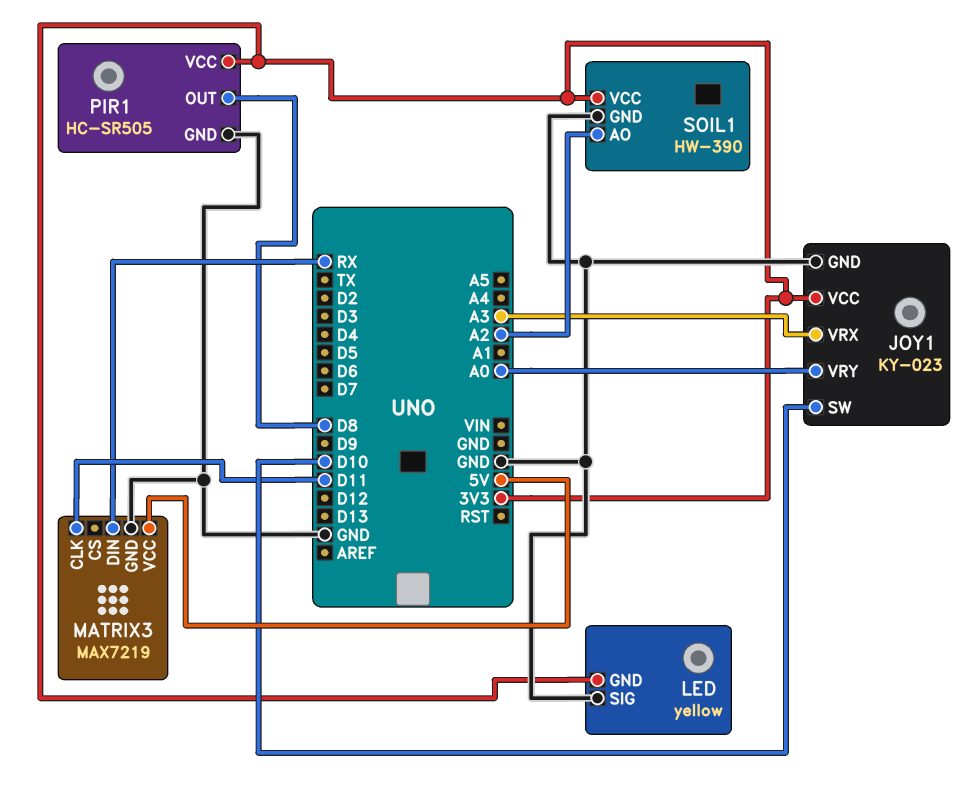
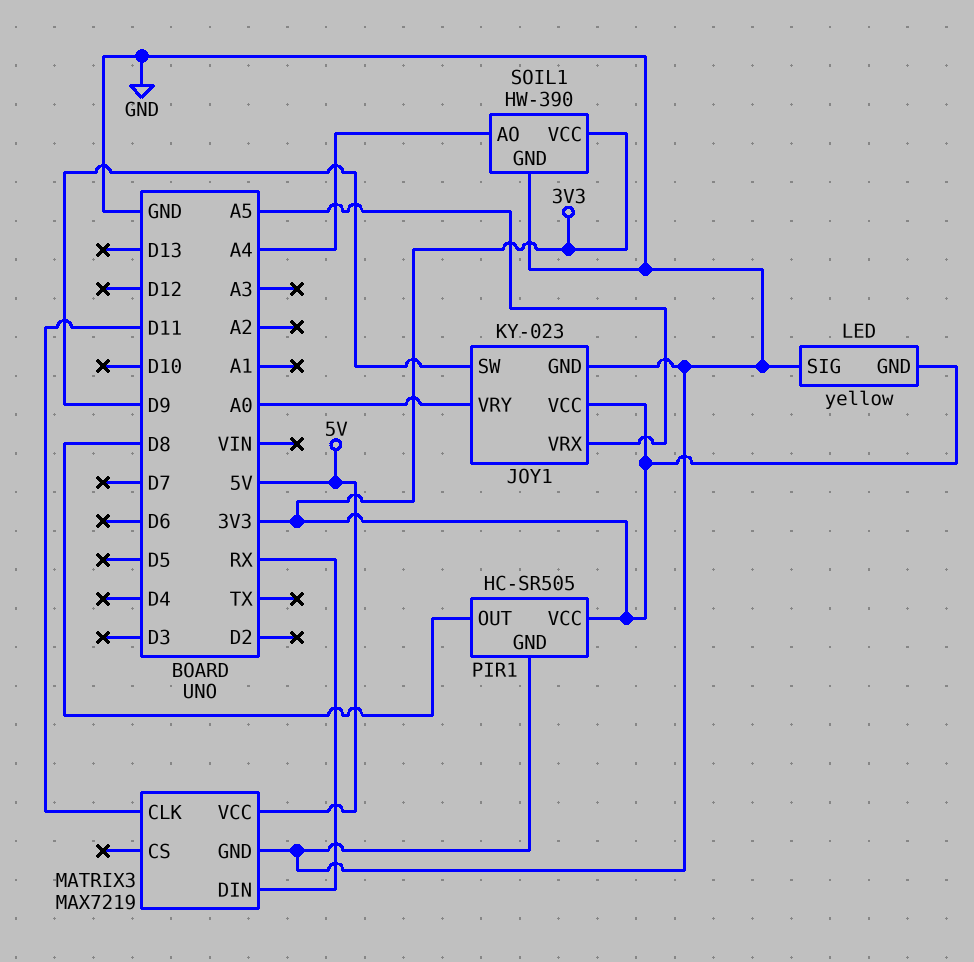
JOY1 pin SW: D10 -> D9
JOY1 pin VRX: A3 -> A5
SOIL1 pin AO: A2 -> A4

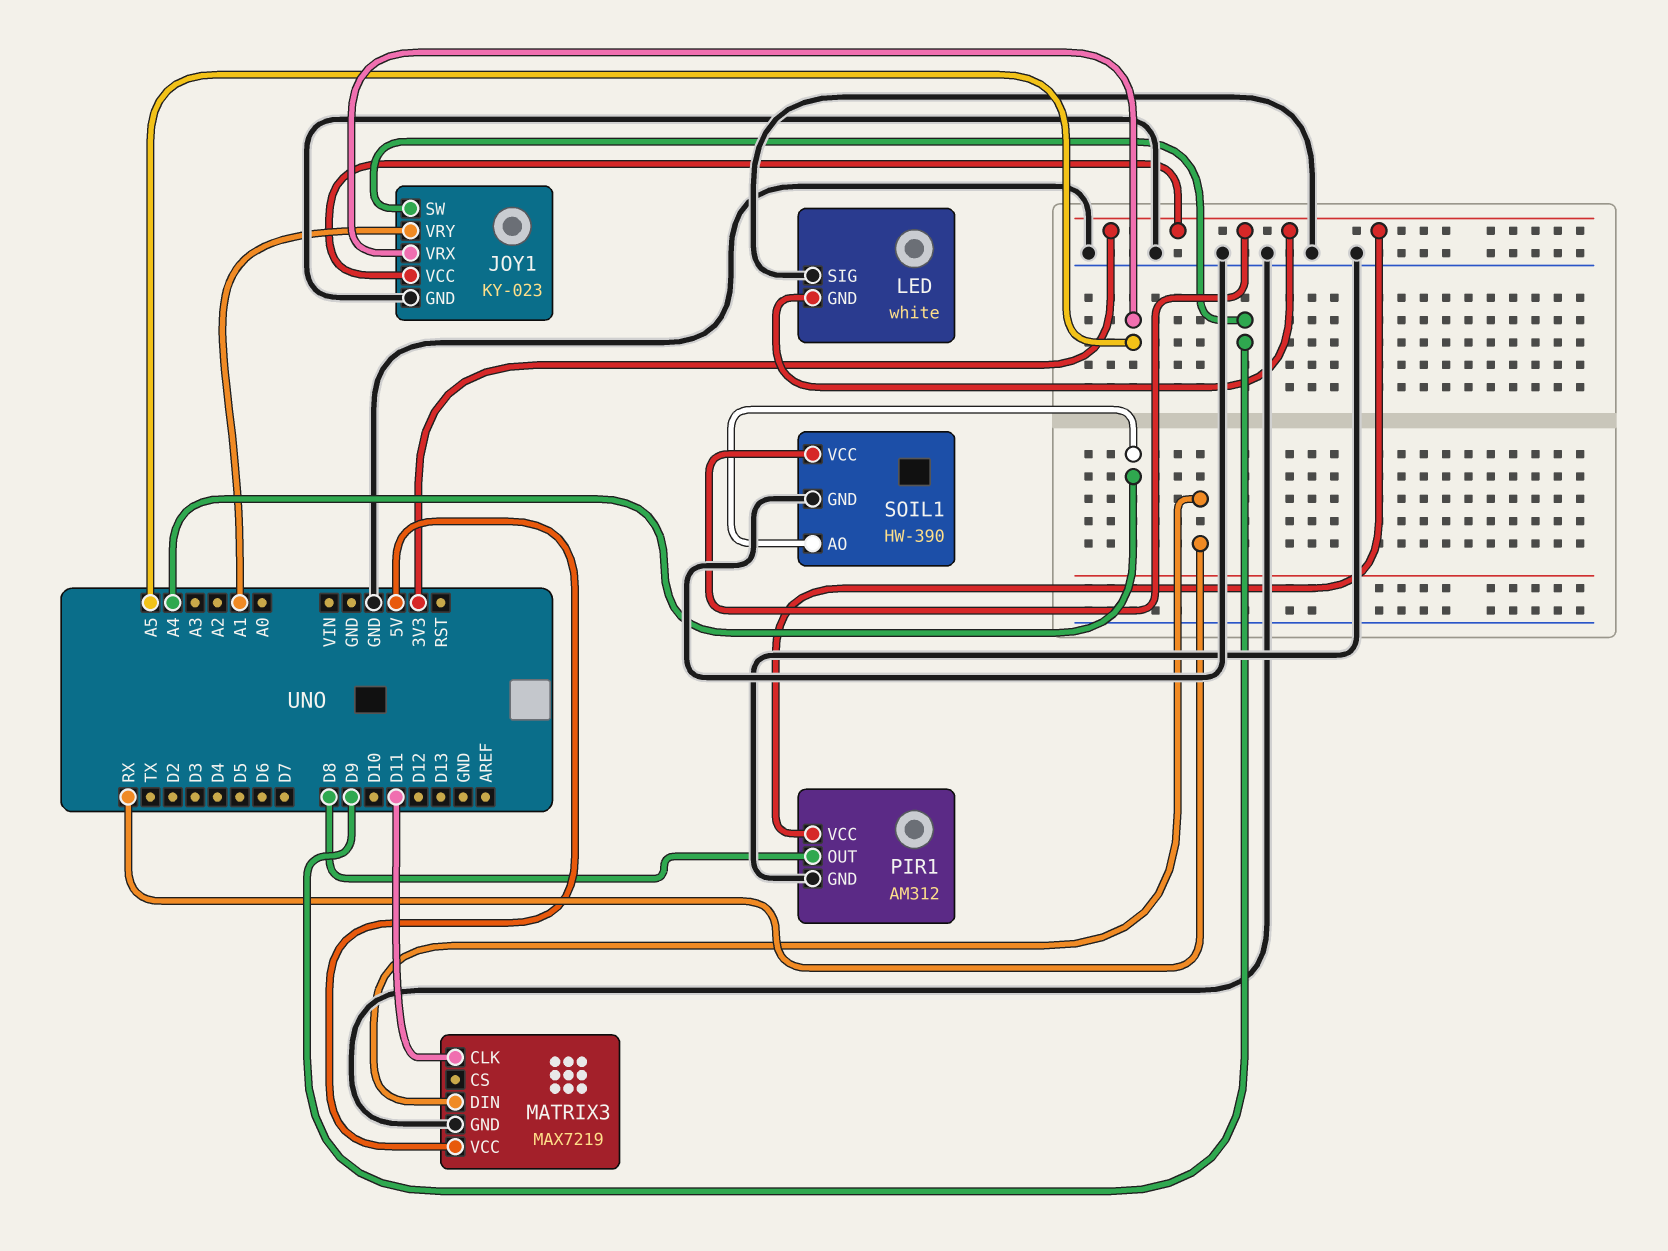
JOY1 pin VRY: A0 -> A1
LED: yellow -> white
PIR1: HC-SR505 -> AM312

